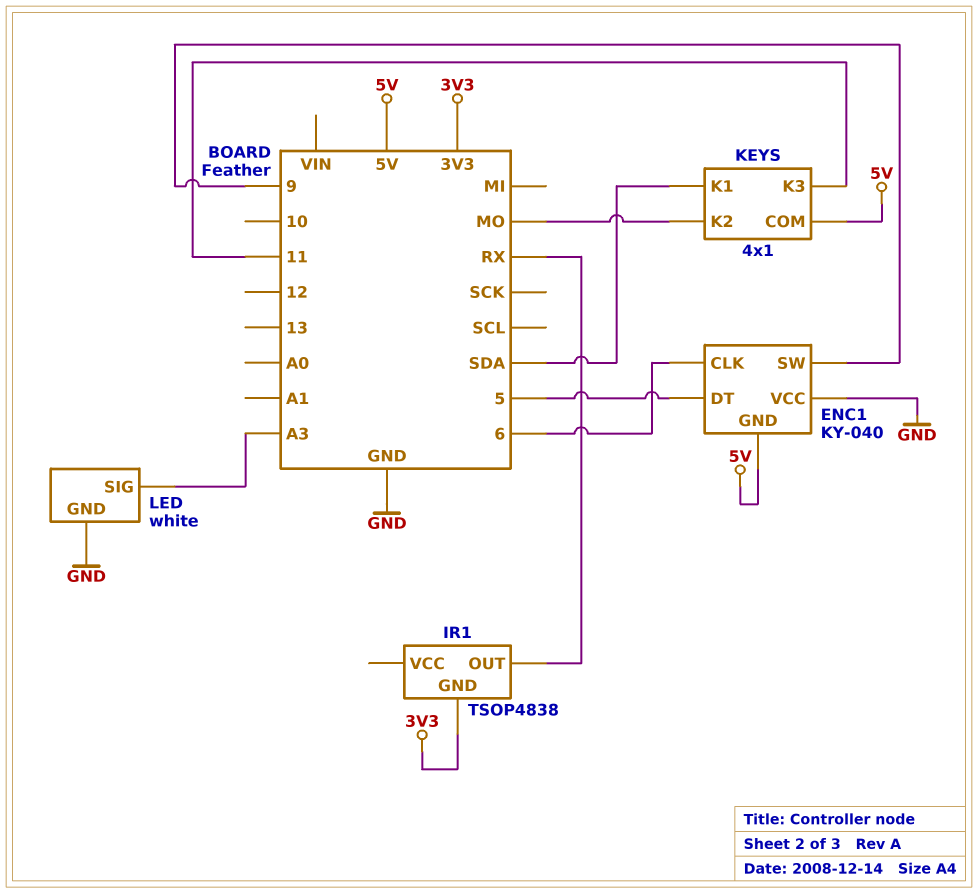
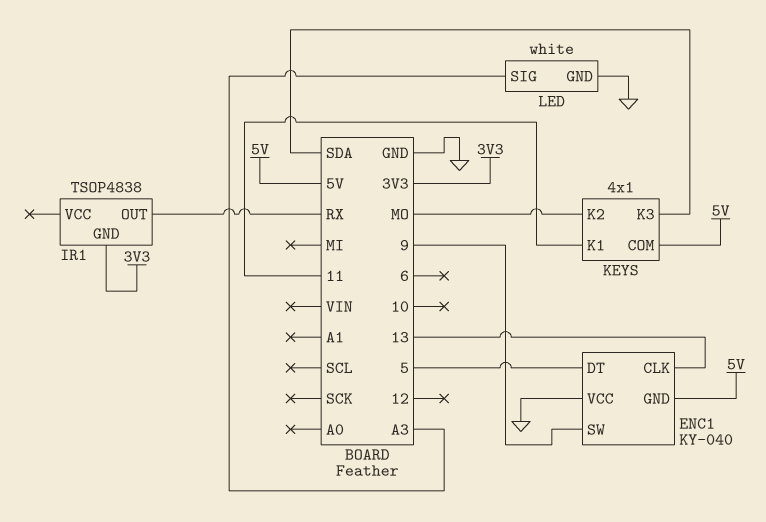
ENC1 pin CLK: 6 -> 13
KEYS pin K1: SDA -> 11
KEYS pin K3: 11 -> SDA

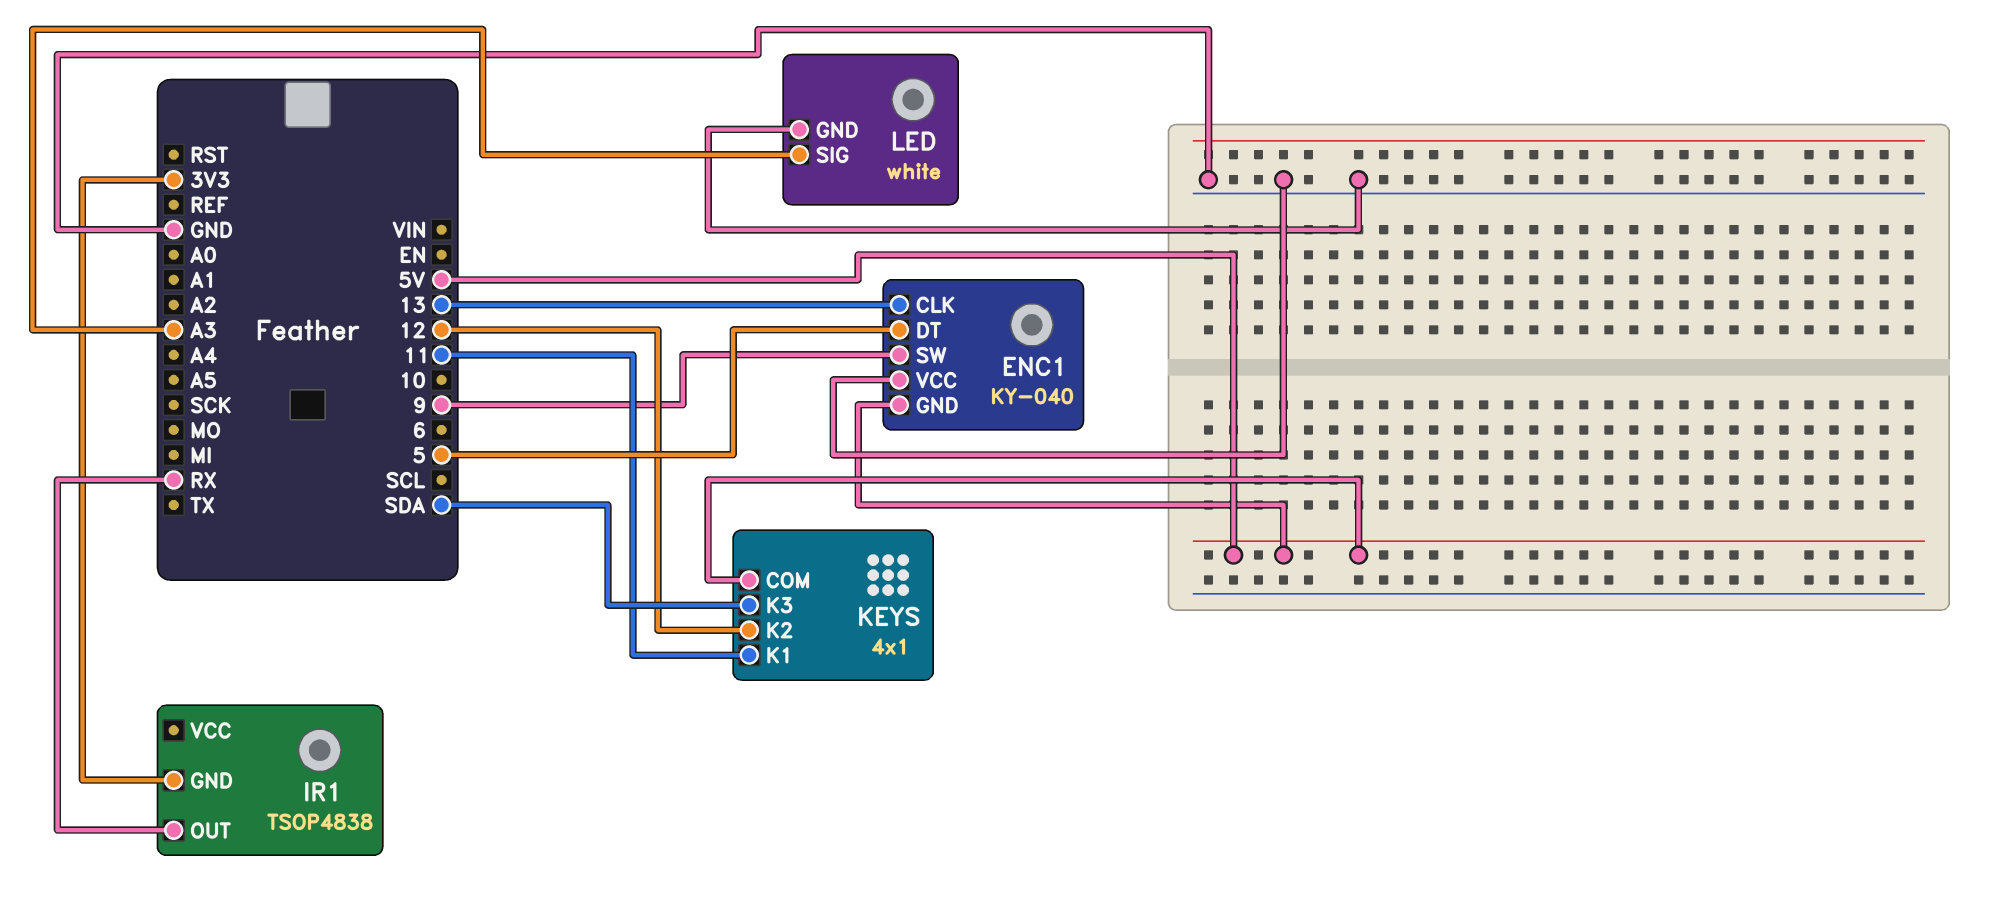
KEYS pin K2: MO -> 12

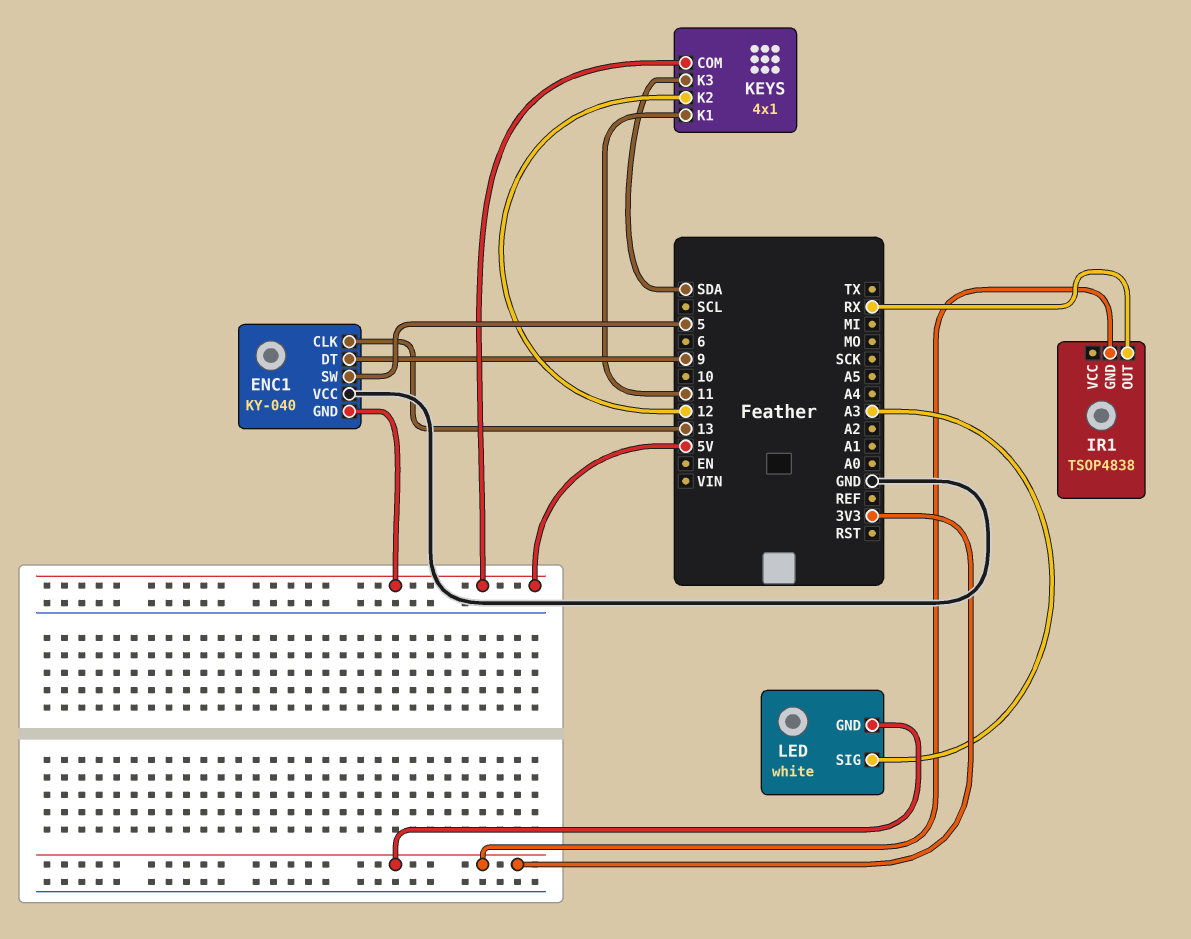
ENC1 pin DT: 5 -> 9
ENC1 pin SW: 9 -> 5
LED pin GND: GND -> 3V3

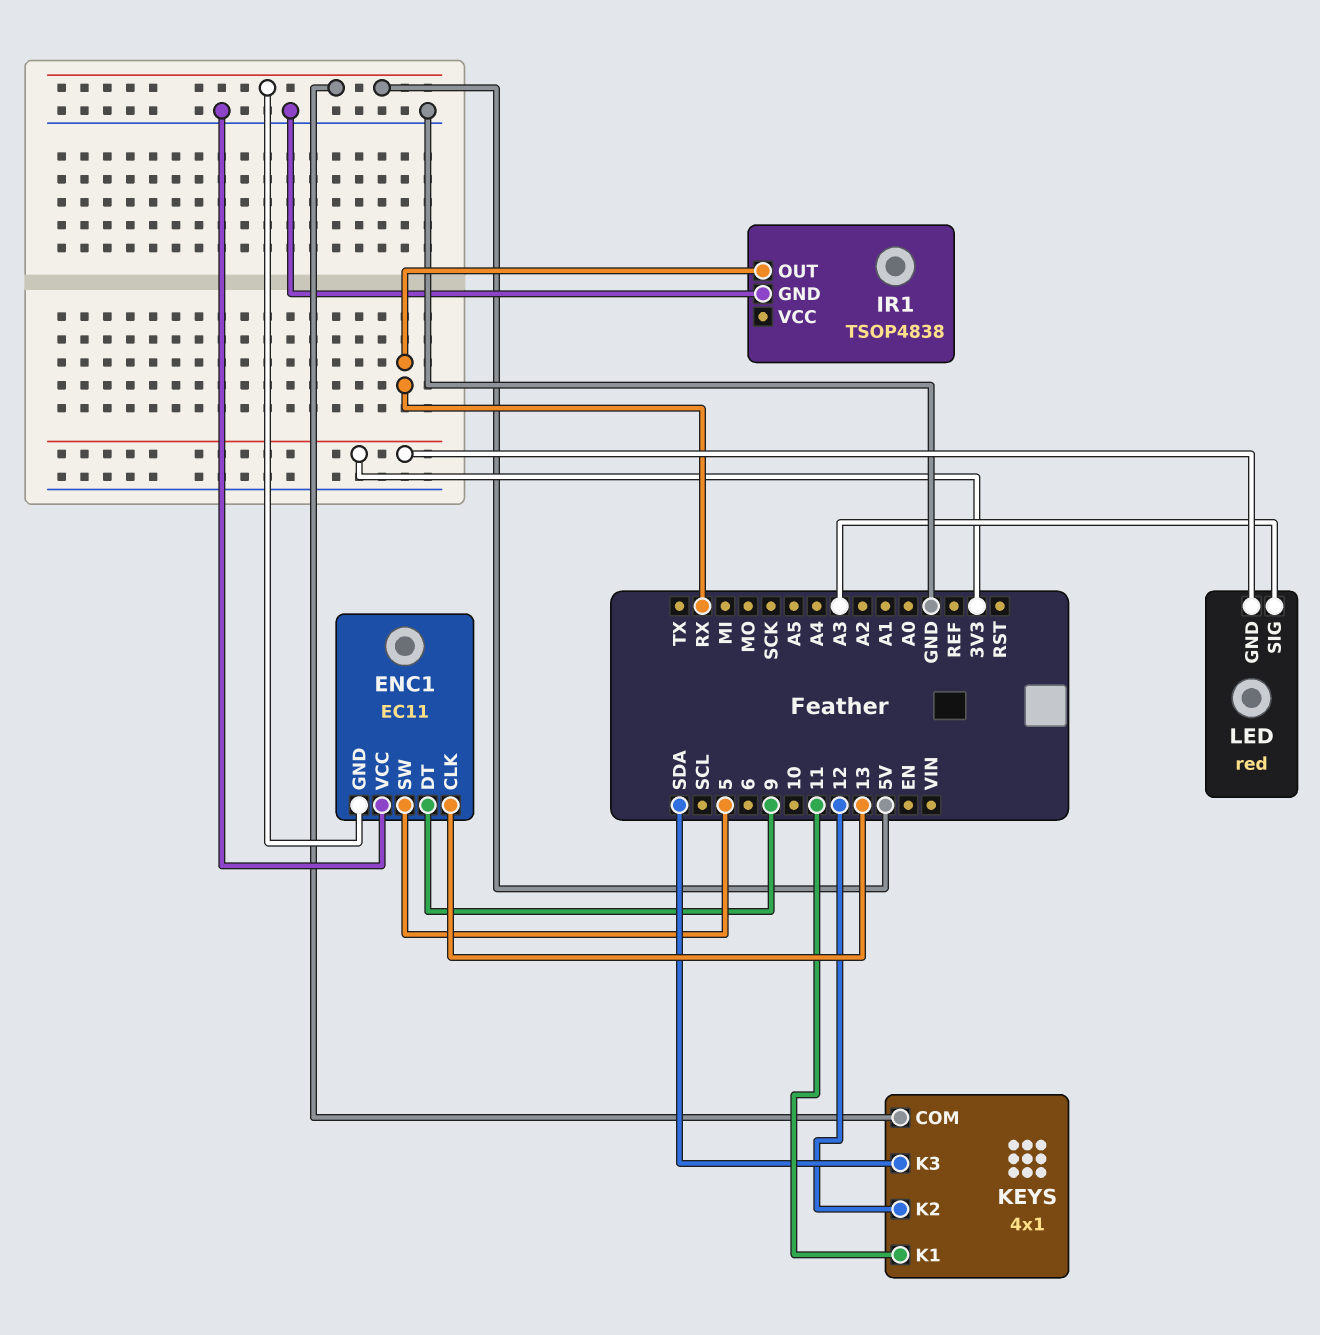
ENC1: KY-040 -> EC11
IR1 pin GND: 3V3 -> GND
LED: white -> red

